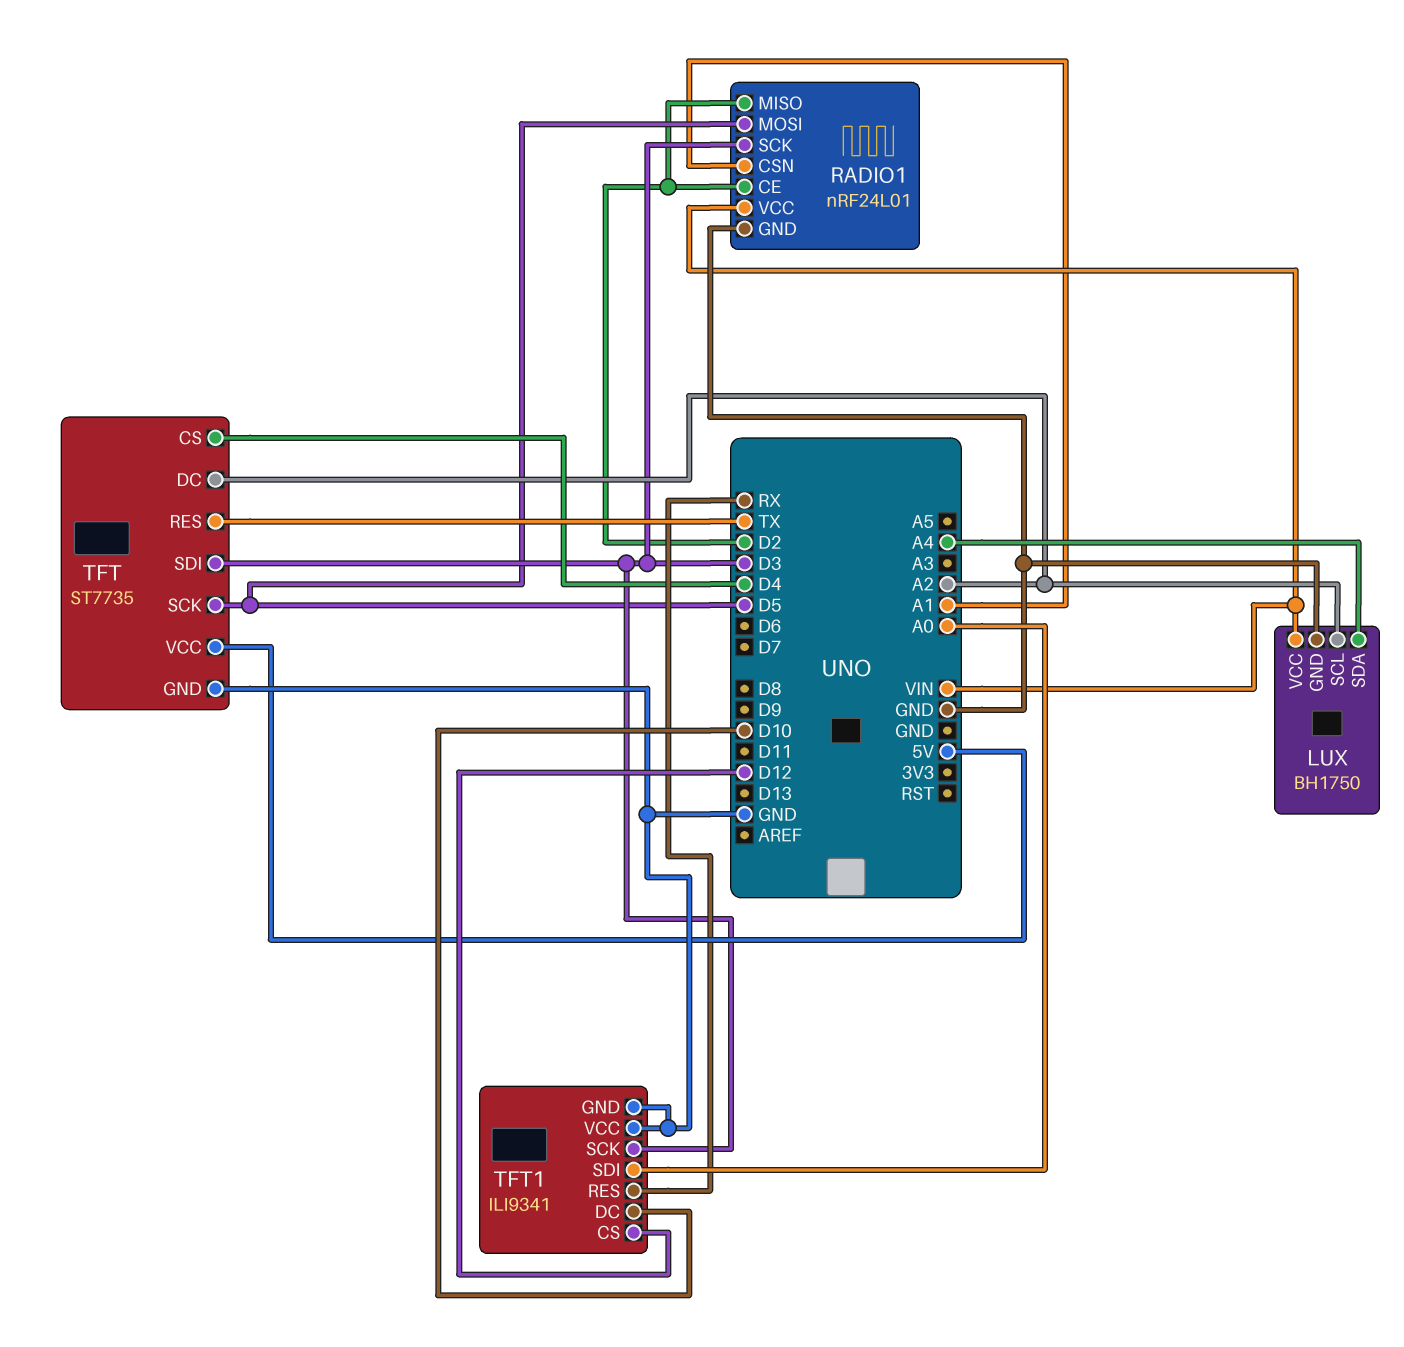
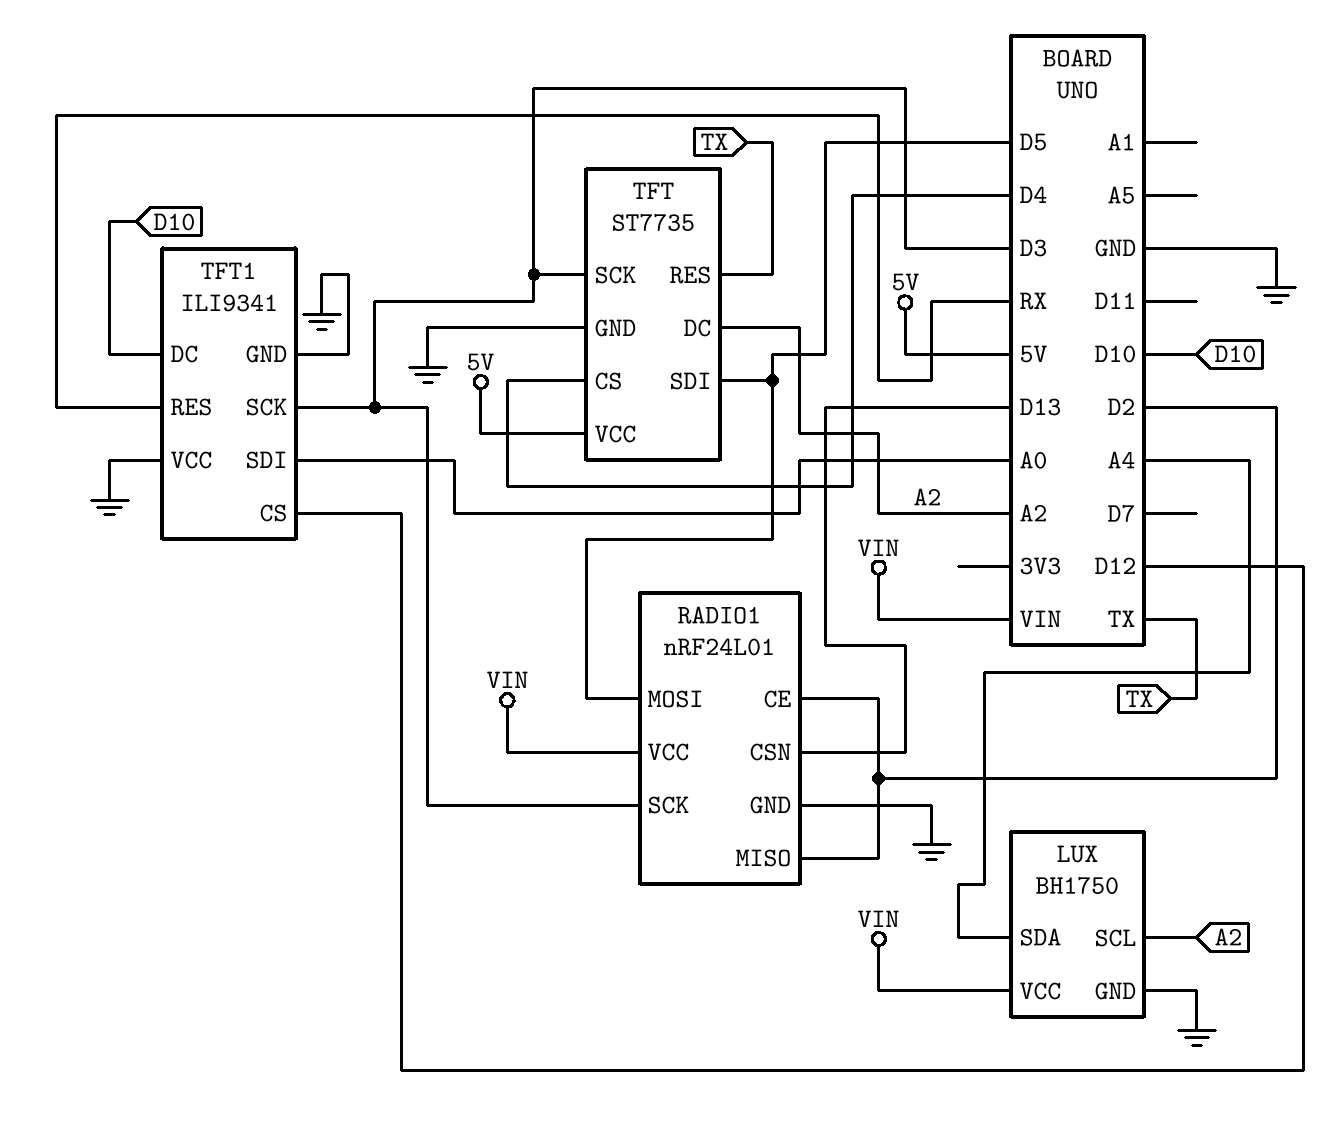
RADIO1 pin CSN: A1 -> D13
TFT pin SCK: D5 -> D3
TFT pin SDI: D3 -> D5

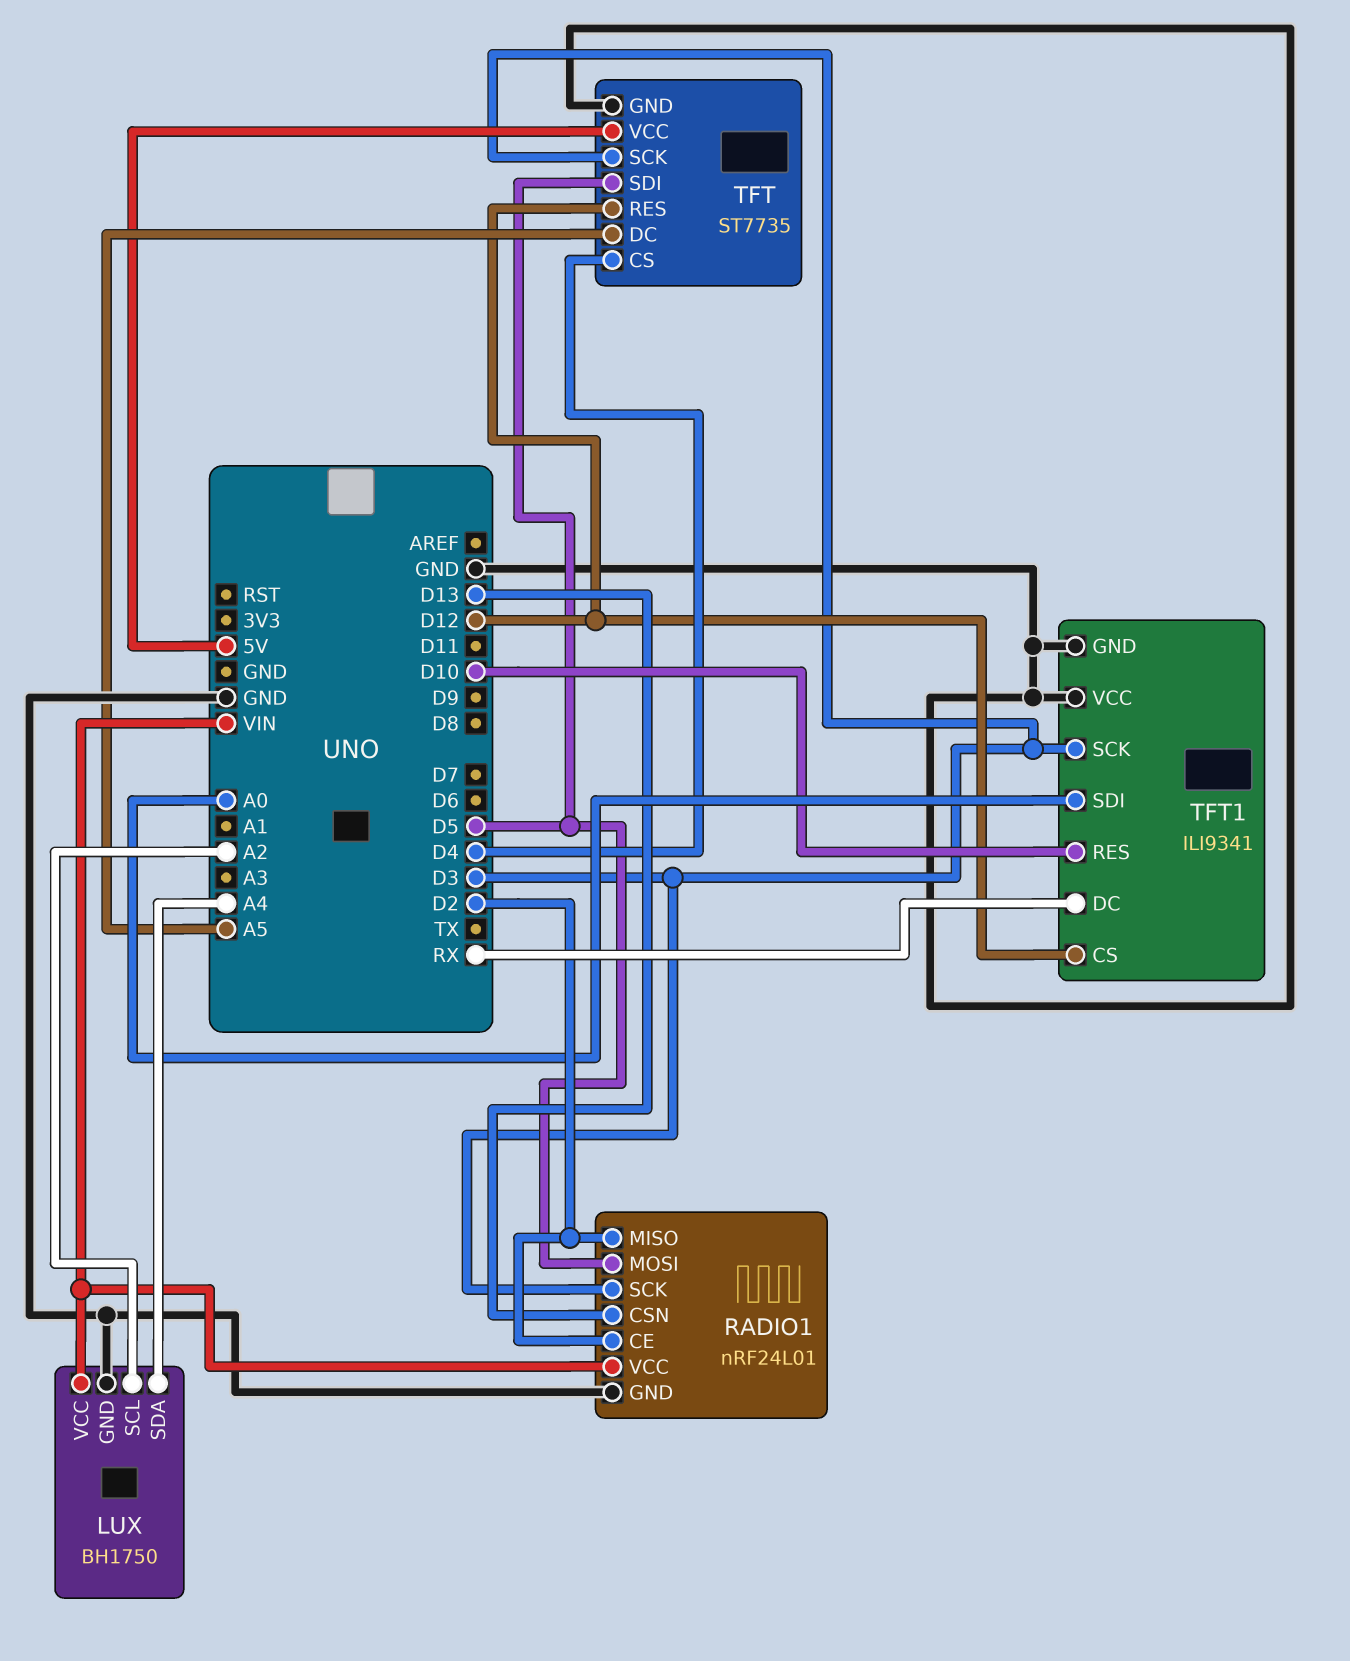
TFT pin DC: A2 -> A5
TFT pin RES: TX -> D12
TFT1 pin DC: D10 -> RX
TFT1 pin RES: RX -> D10

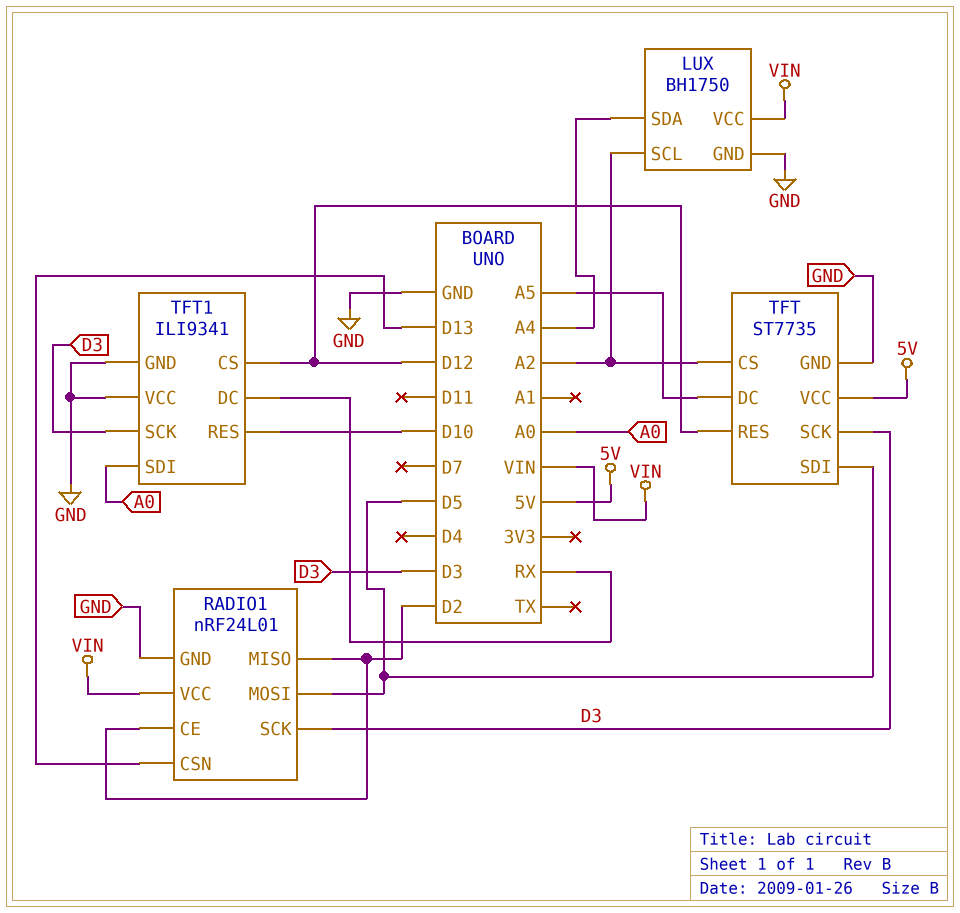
TFT pin CS: D4 -> A2

